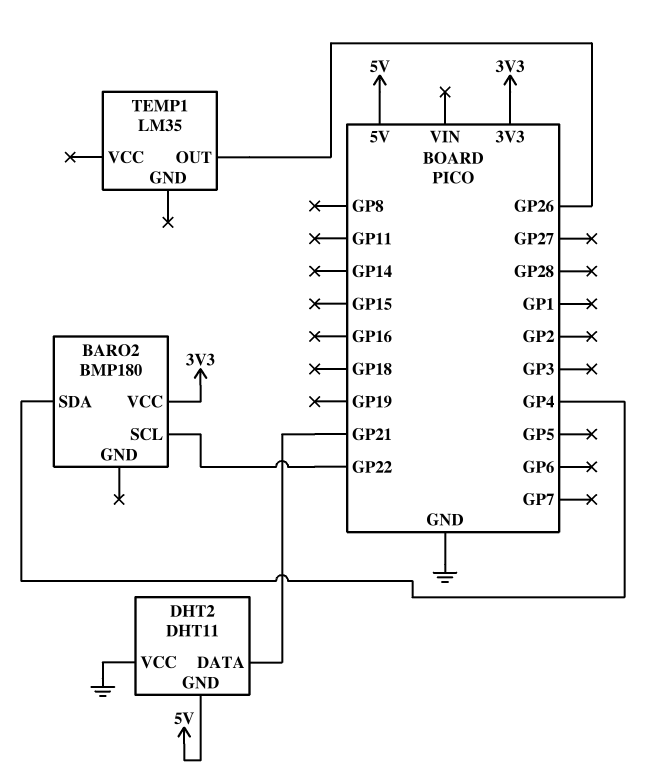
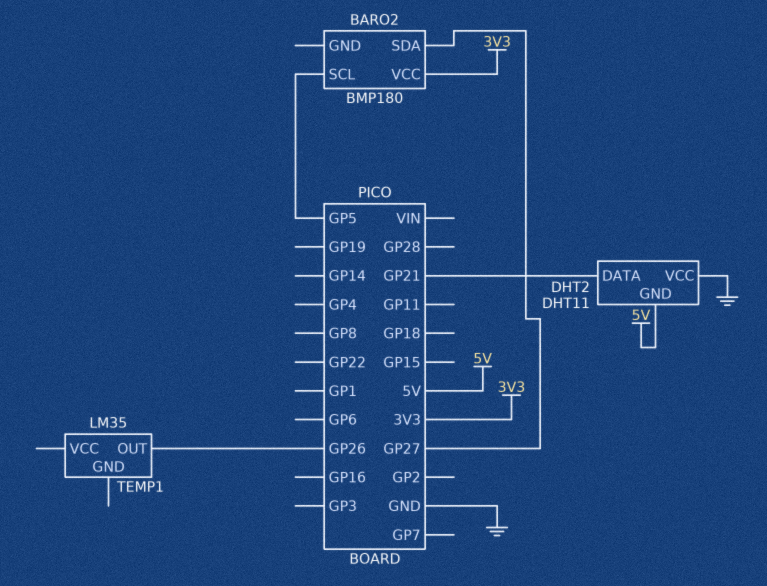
BARO2 pin SCL: GP22 -> GP5
BARO2 pin SDA: GP4 -> GP27

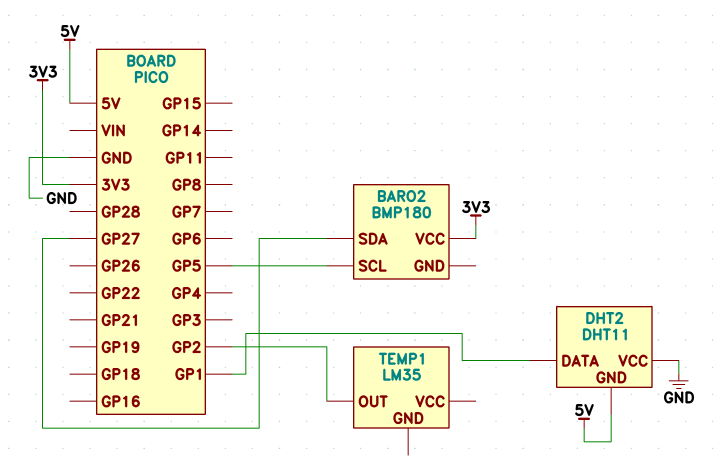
DHT2 pin DATA: GP21 -> GP1
TEMP1 pin OUT: GP26 -> GP2

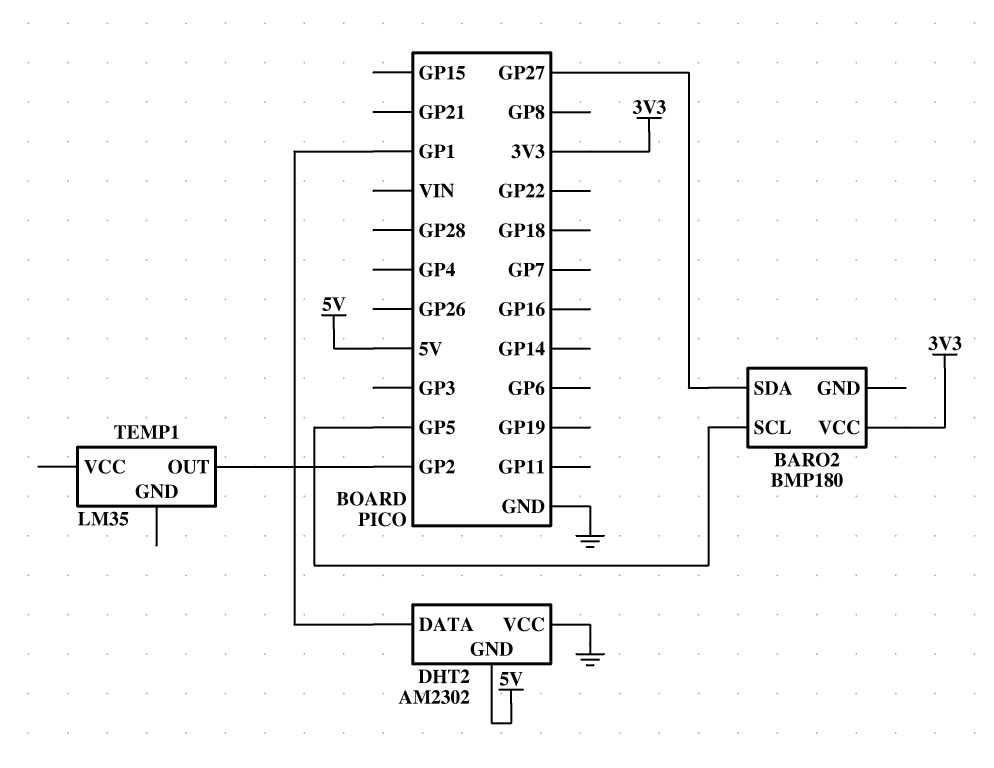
DHT2: DHT11 -> AM2302

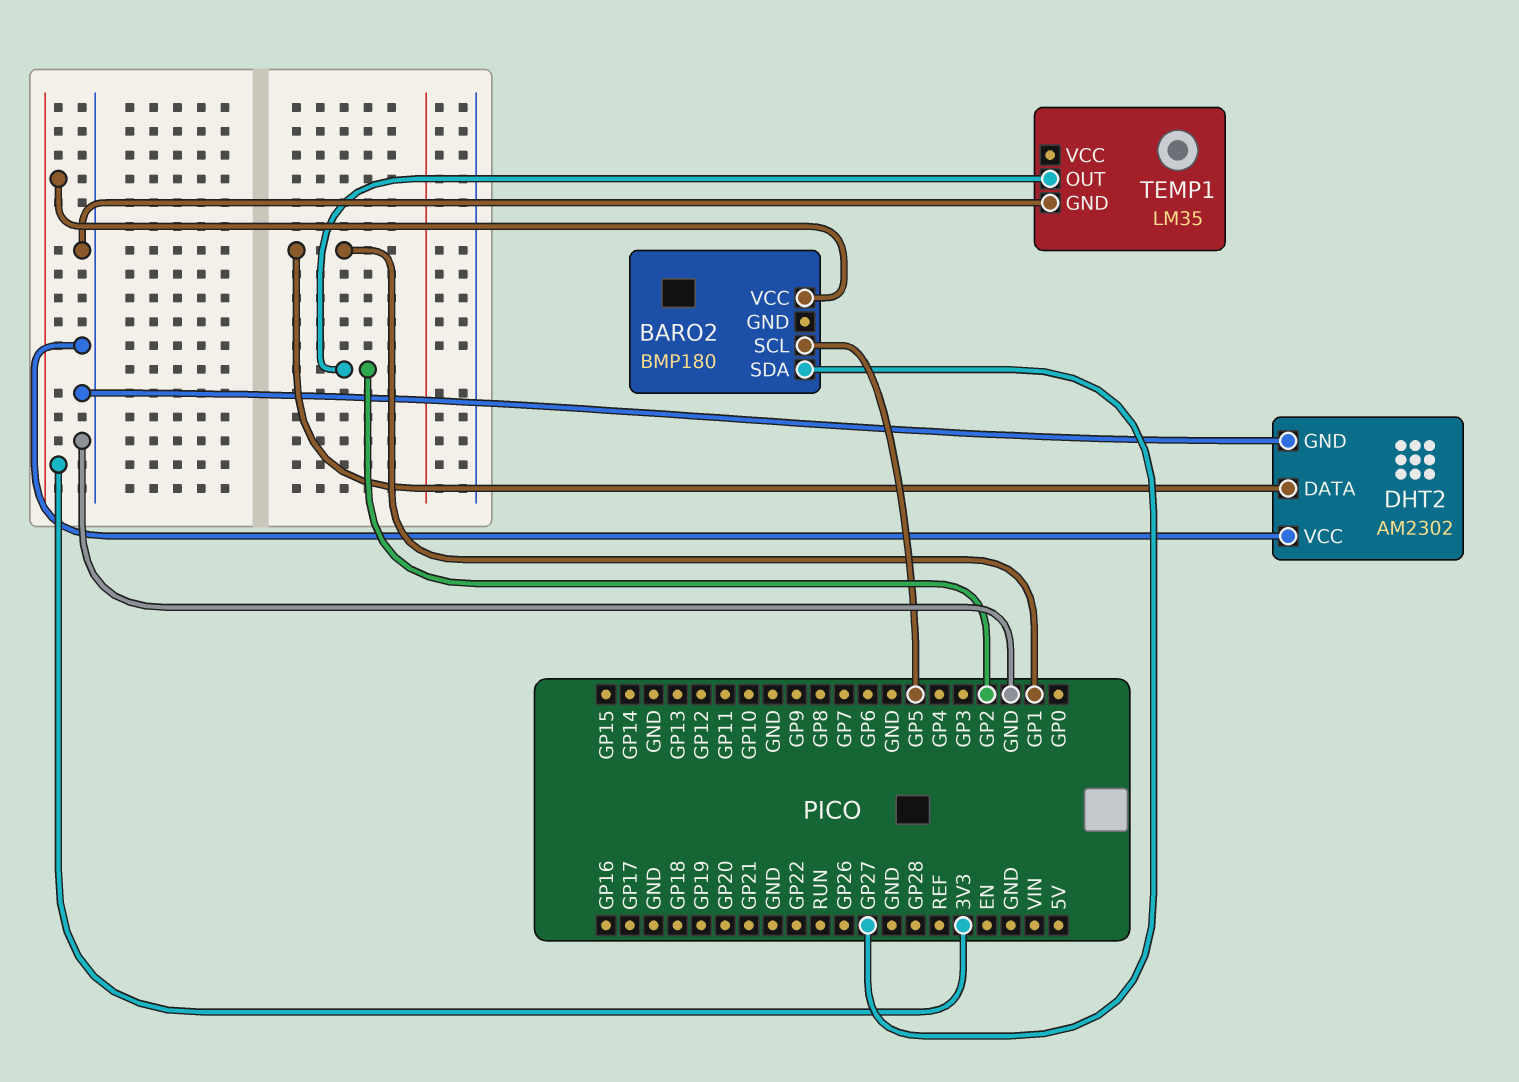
DHT2 pin GND: 5V -> GND
TEMP1 pin GND: none -> GND

